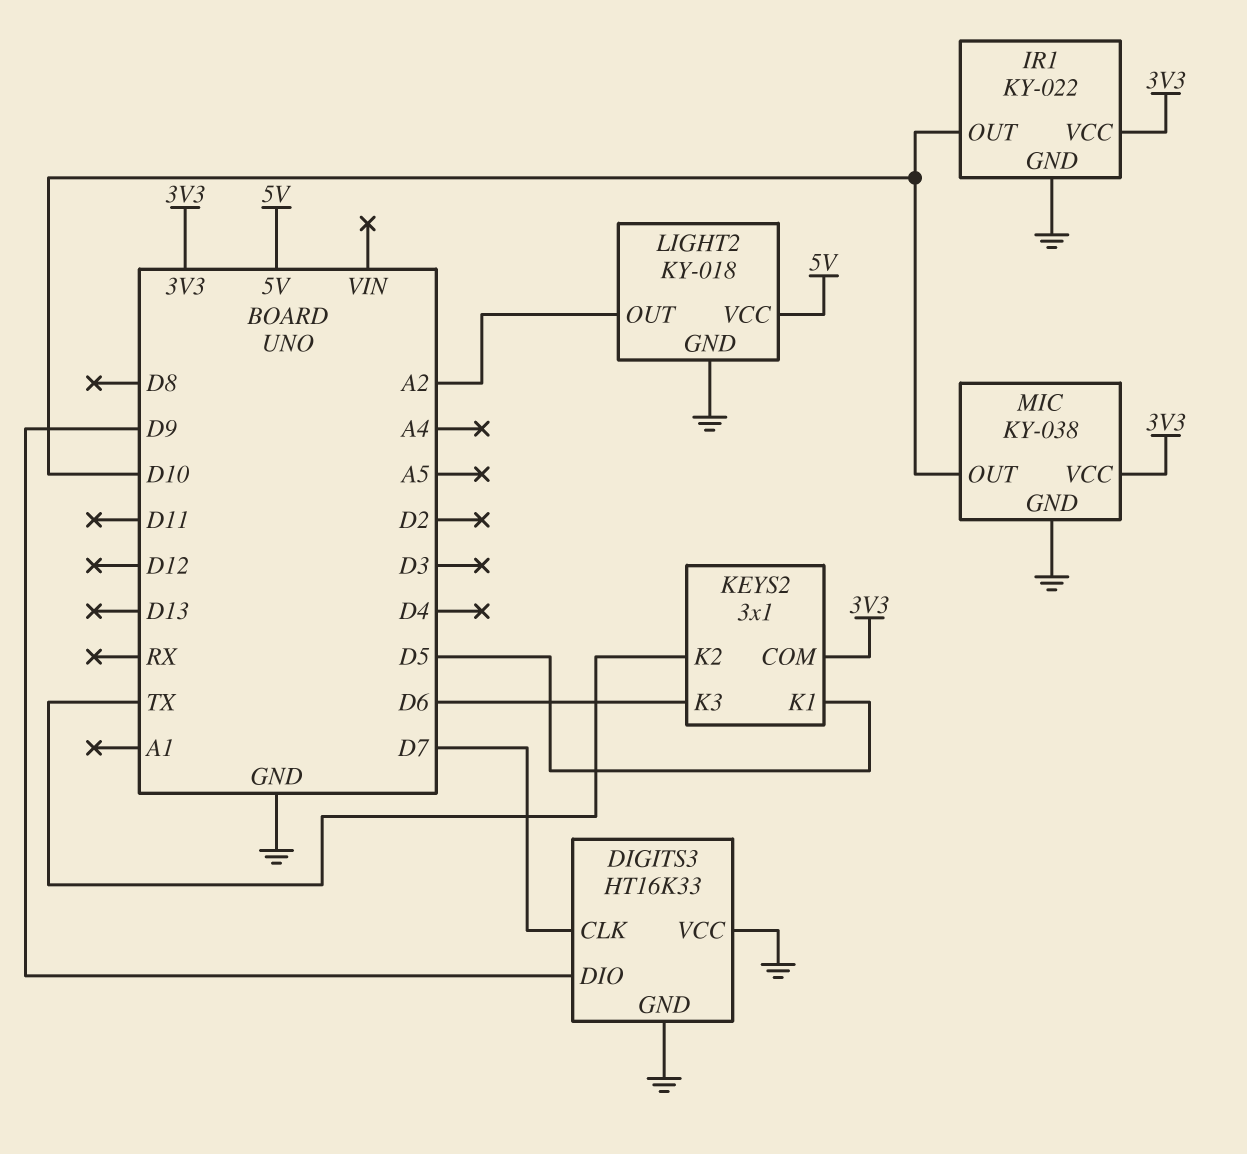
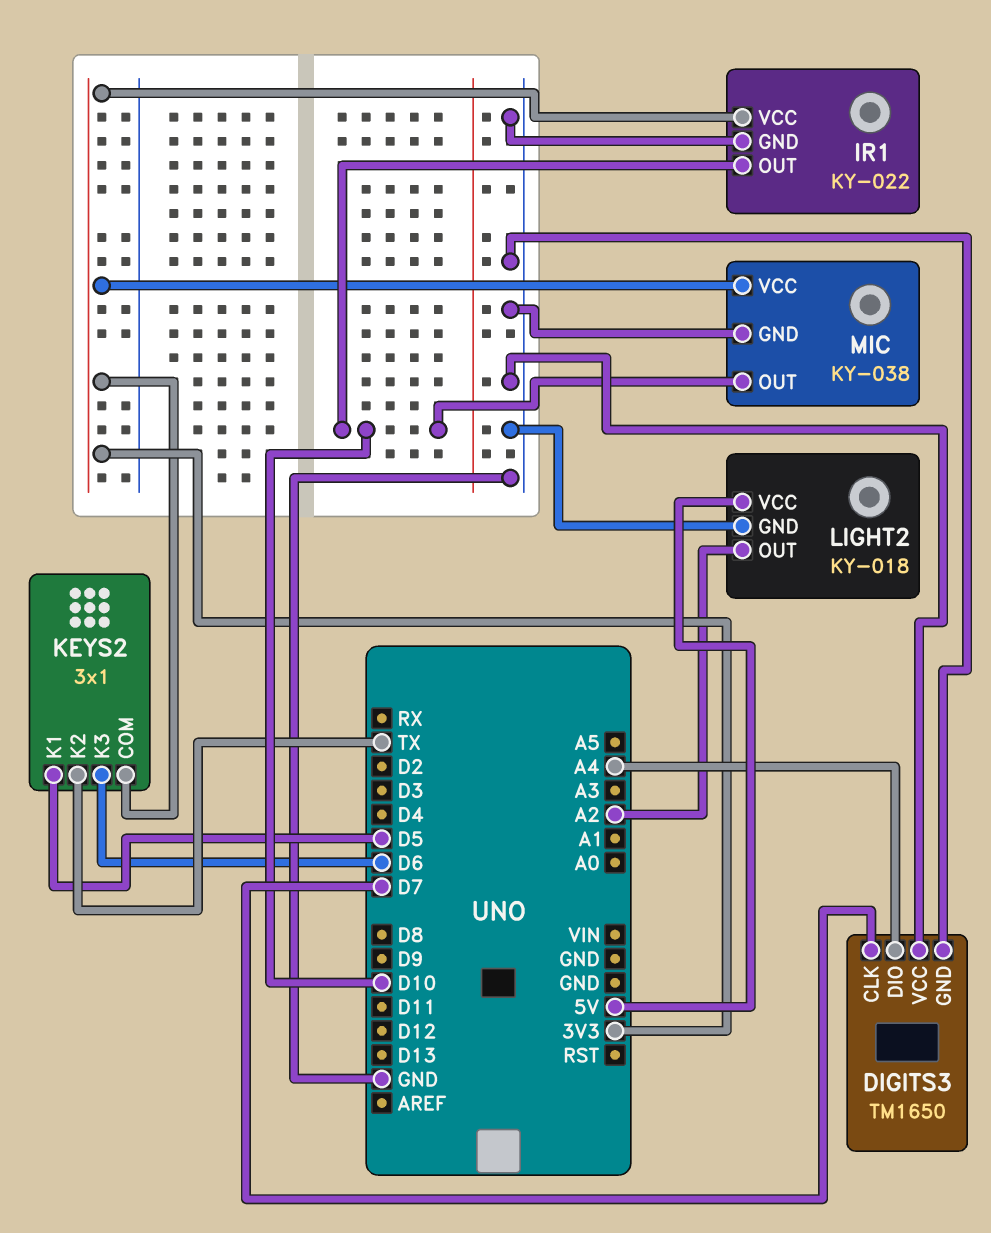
DIGITS3: HT16K33 -> TM1650
DIGITS3 pin DIO: D9 -> A4

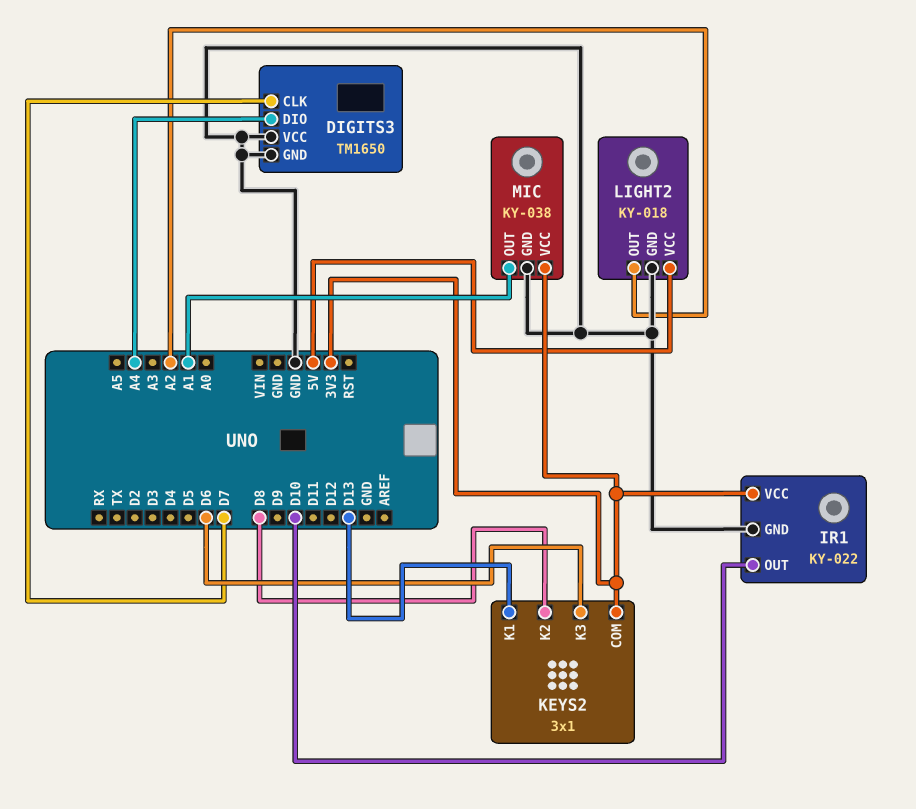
KEYS2 pin K1: D5 -> D13
KEYS2 pin K2: TX -> D8
MIC pin OUT: D10 -> A1

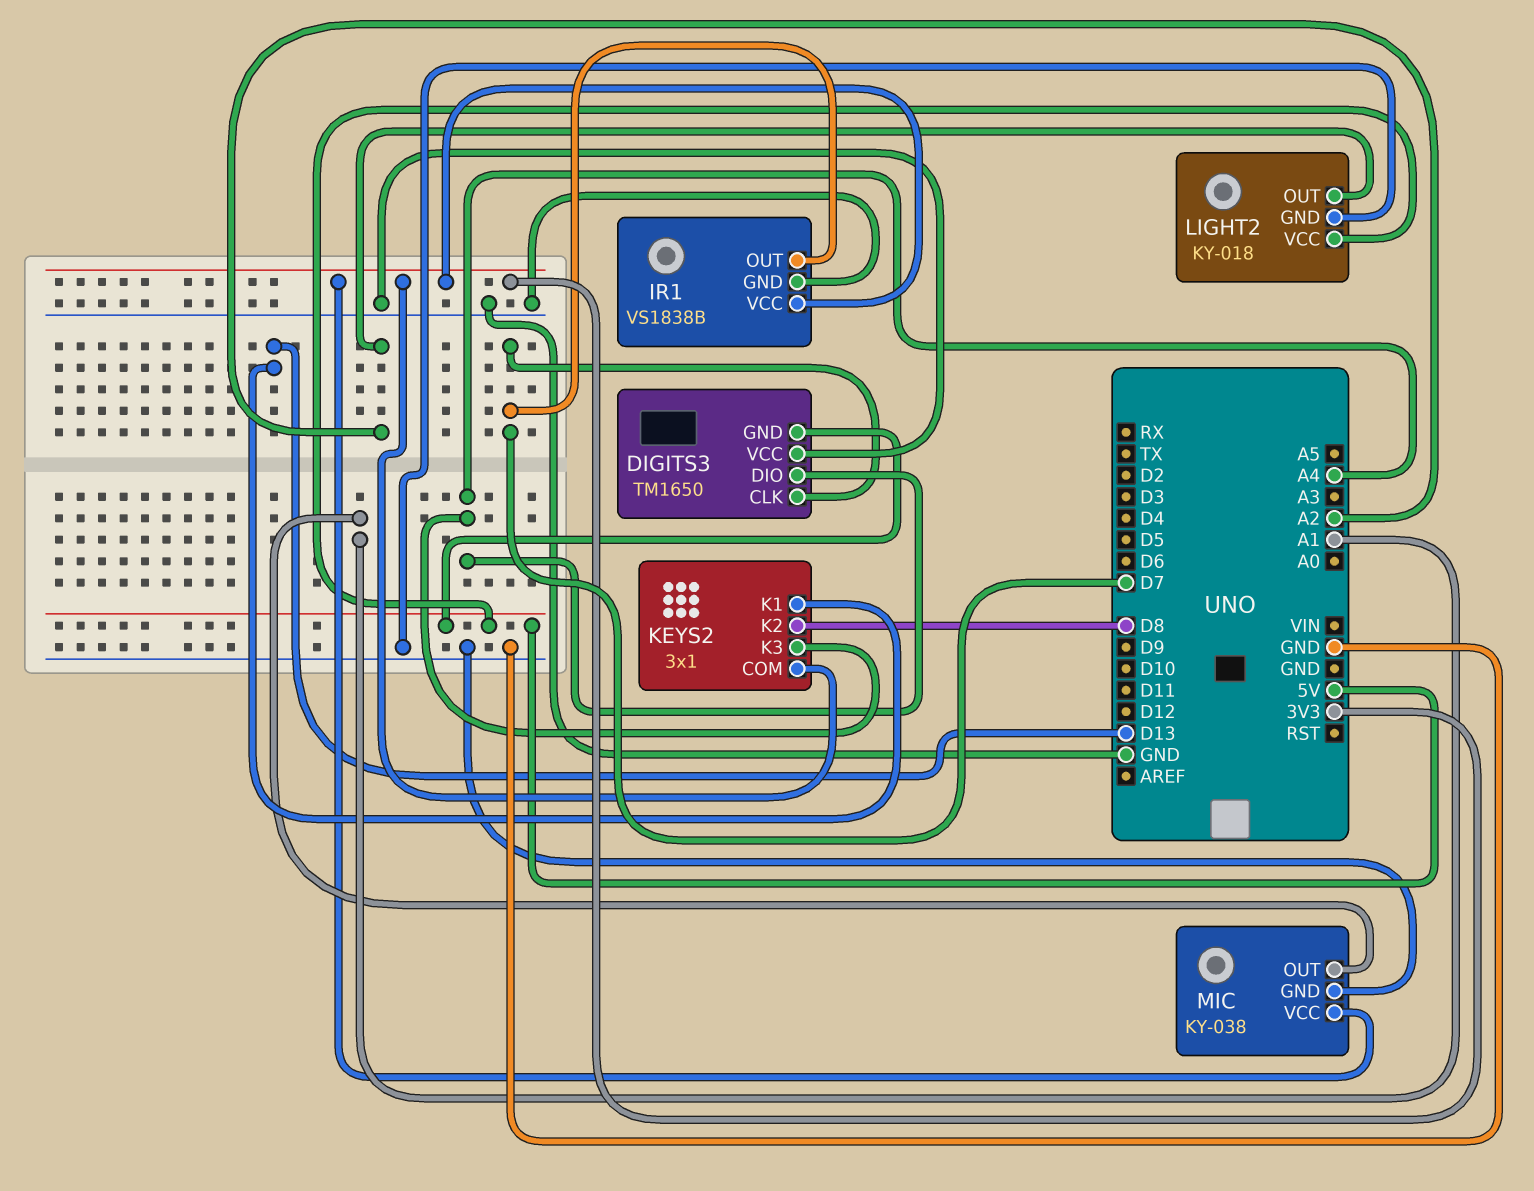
DIGITS3 pin GND: GND -> 5V
IR1: KY-022 -> VS1838B
IR1 pin OUT: D10 -> D7
KEYS2 pin K3: D6 -> A4

